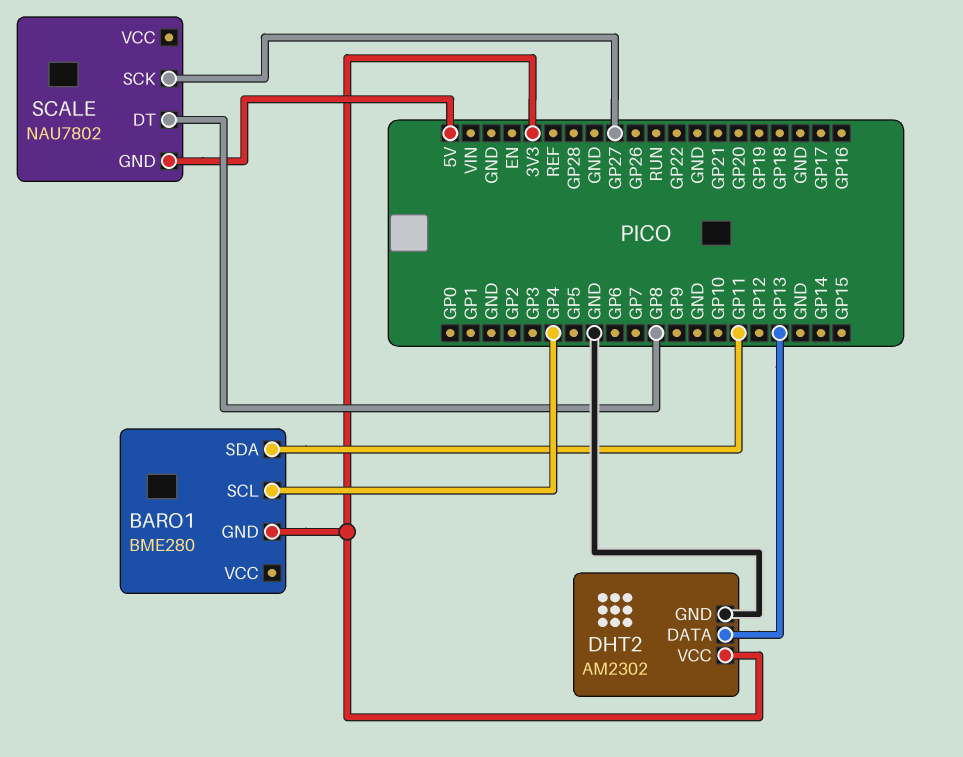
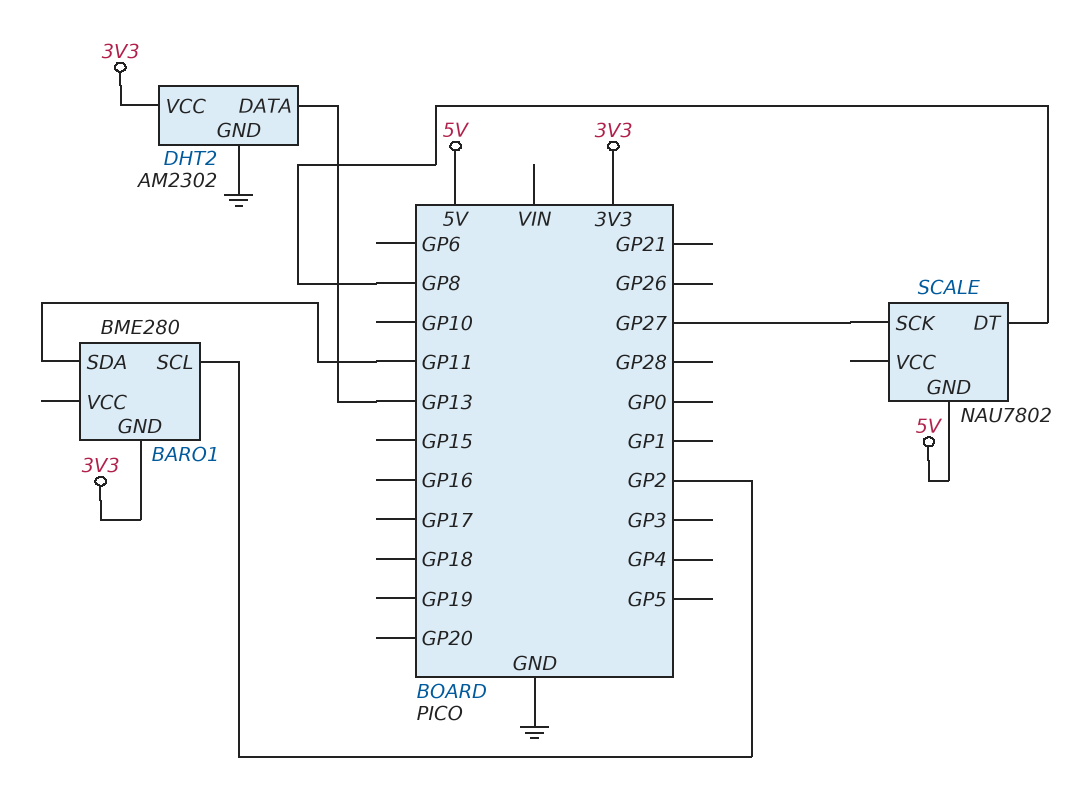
BARO1 pin SCL: GP4 -> GP2

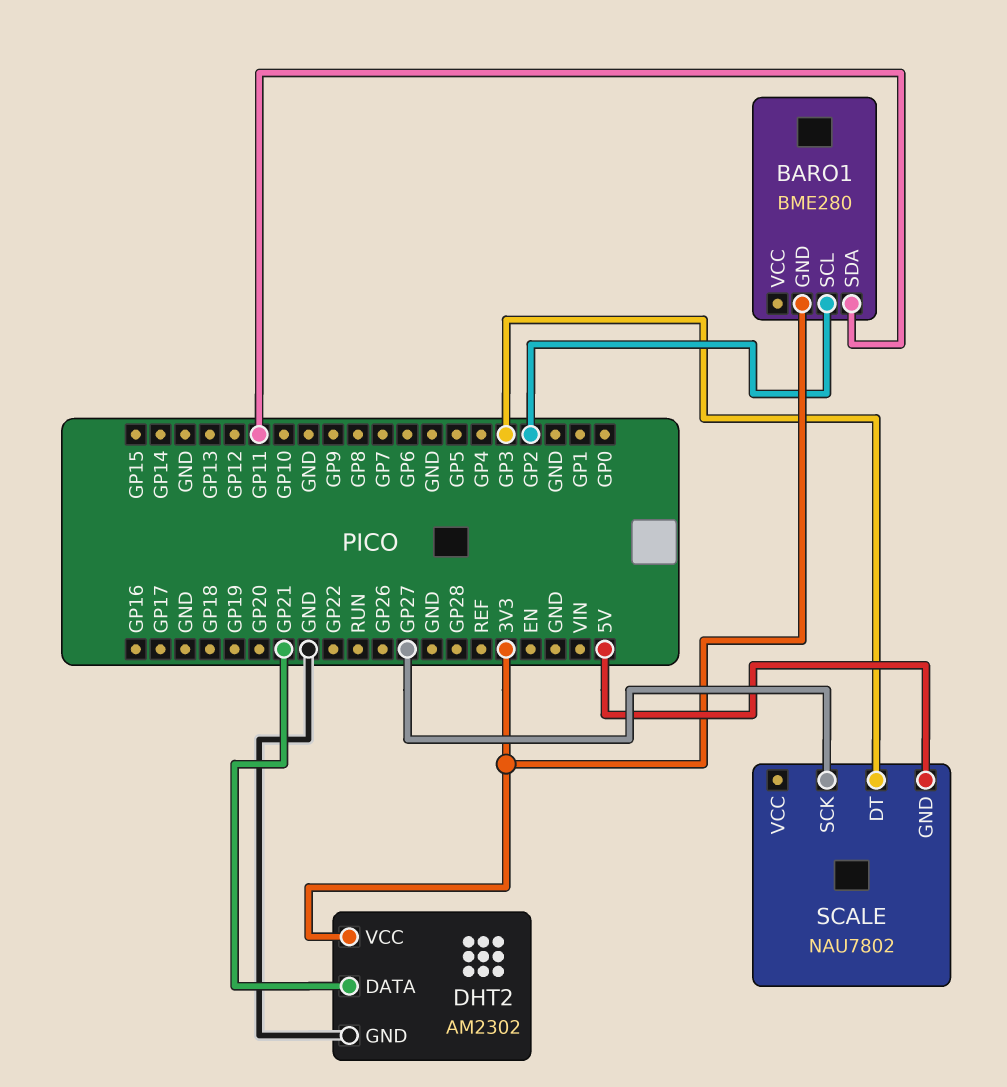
DHT2 pin DATA: GP13 -> GP21
SCALE pin DT: GP8 -> GP3

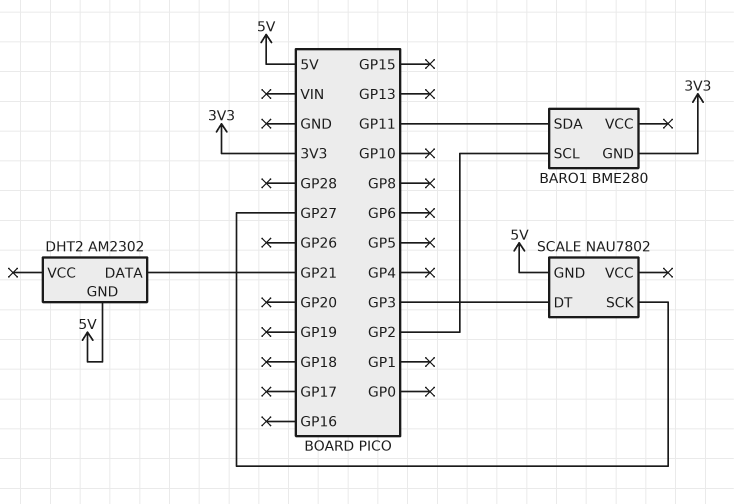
DHT2 pin GND: GND -> 5V
DHT2 pin VCC: 3V3 -> none

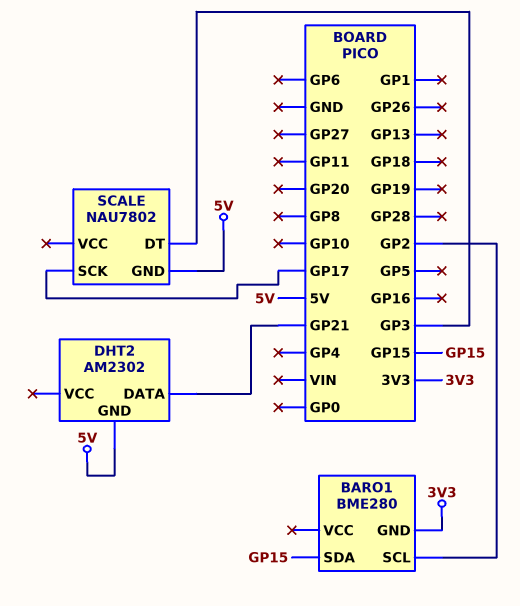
BARO1 pin SDA: GP11 -> GP15
SCALE pin SCK: GP27 -> GP17

